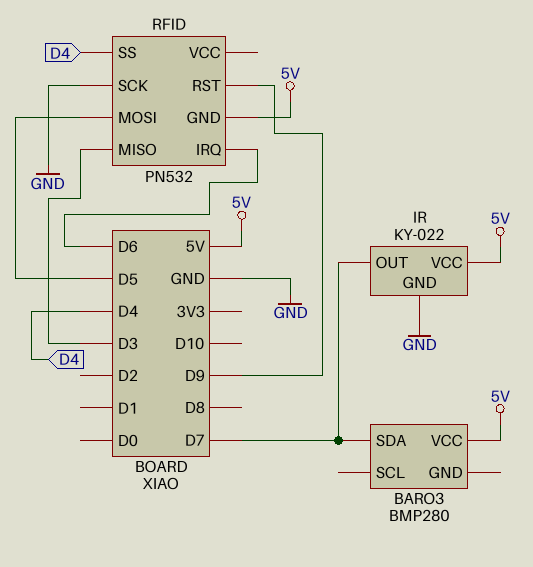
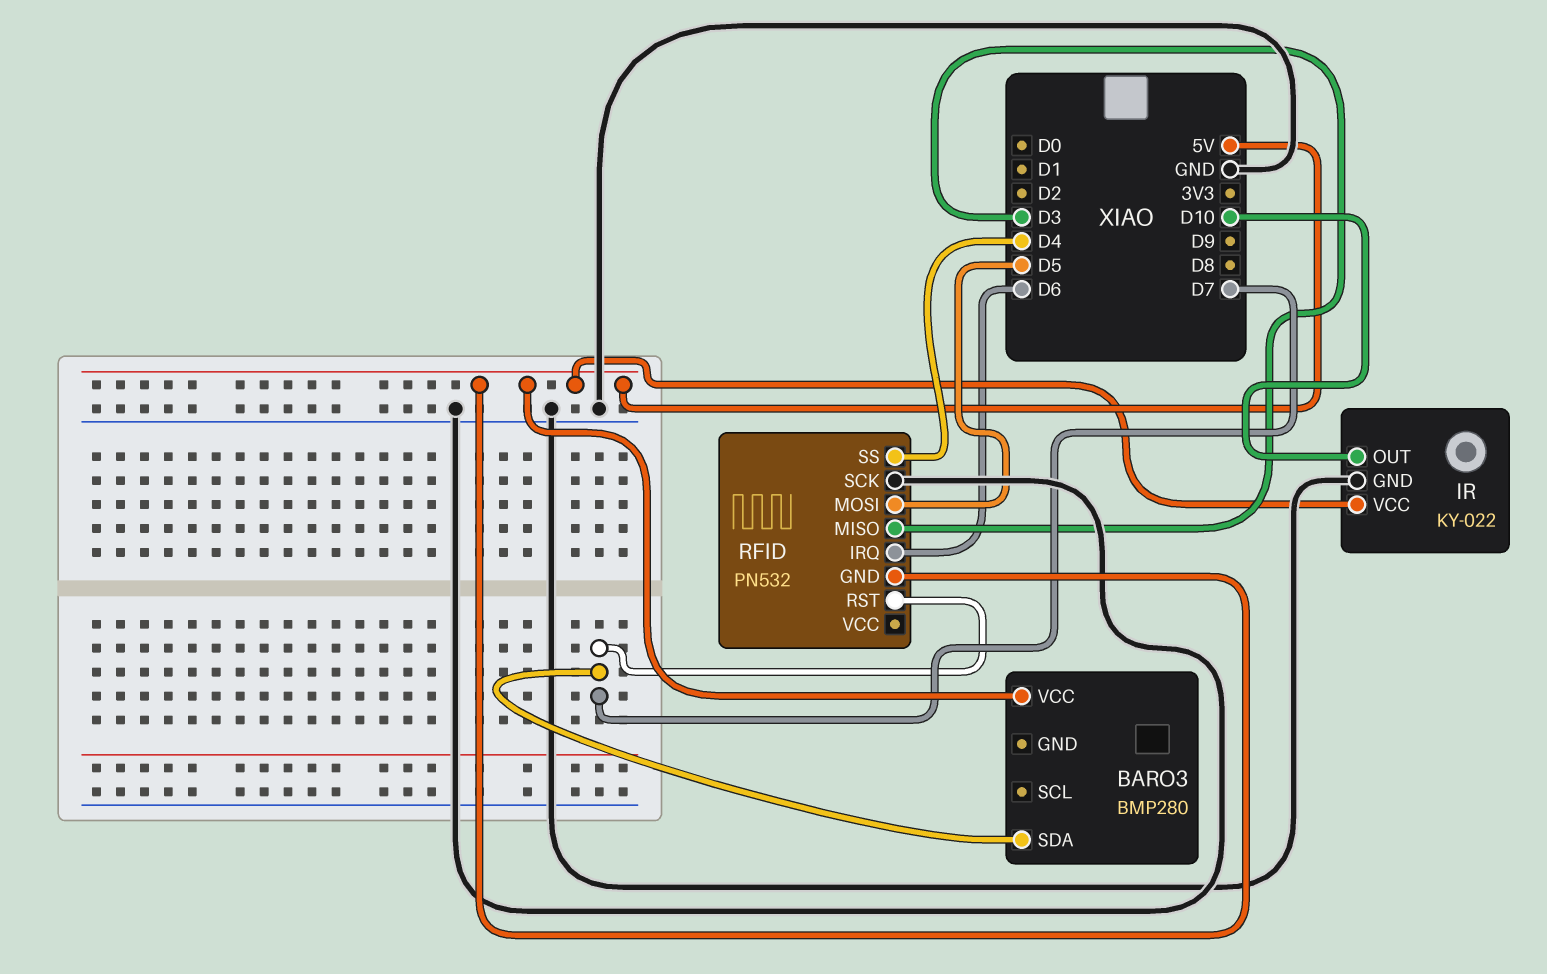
IR pin OUT: D7 -> D10
RFID pin RST: D9 -> D7

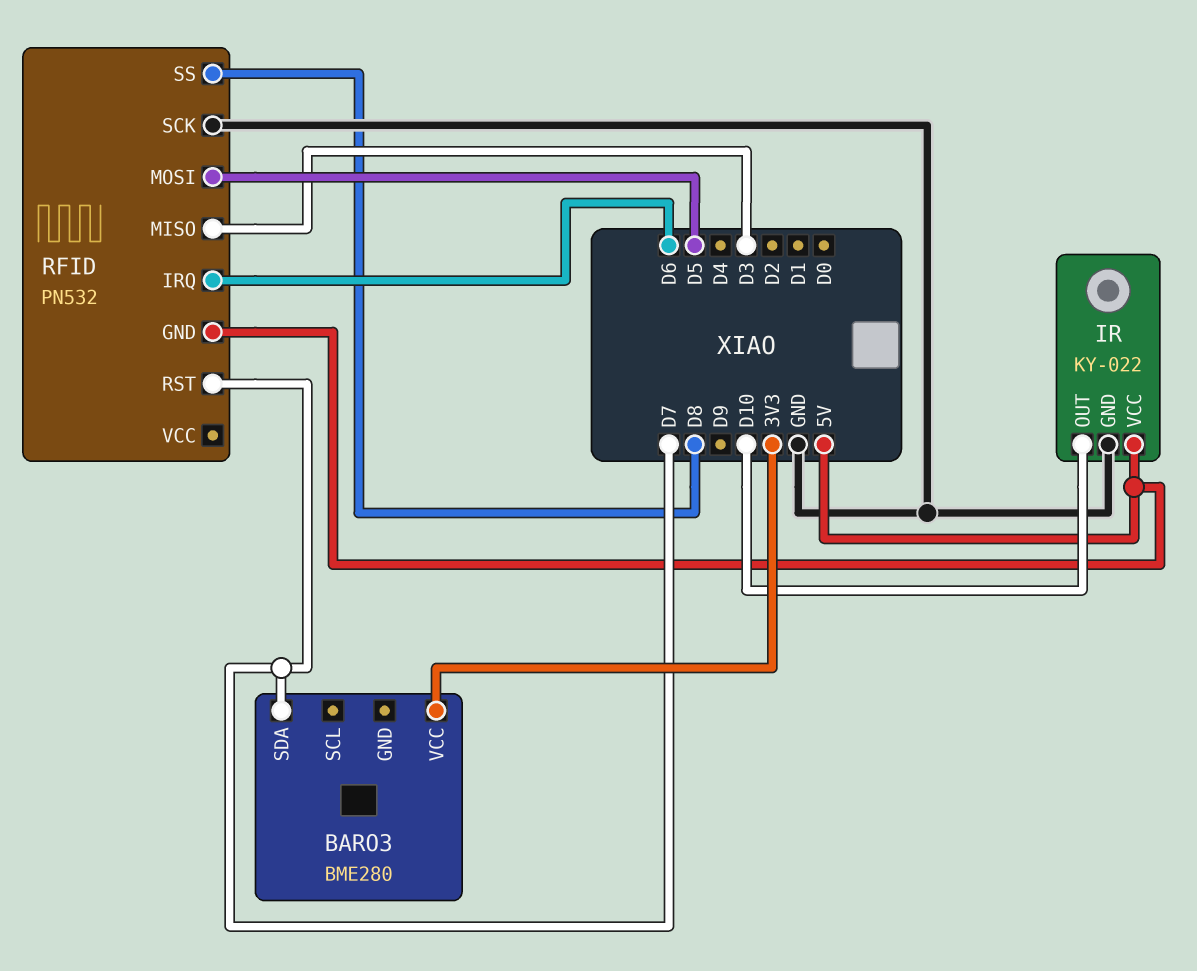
BARO3: BMP280 -> BME280
BARO3 pin VCC: 5V -> 3V3
RFID pin SS: D4 -> D8

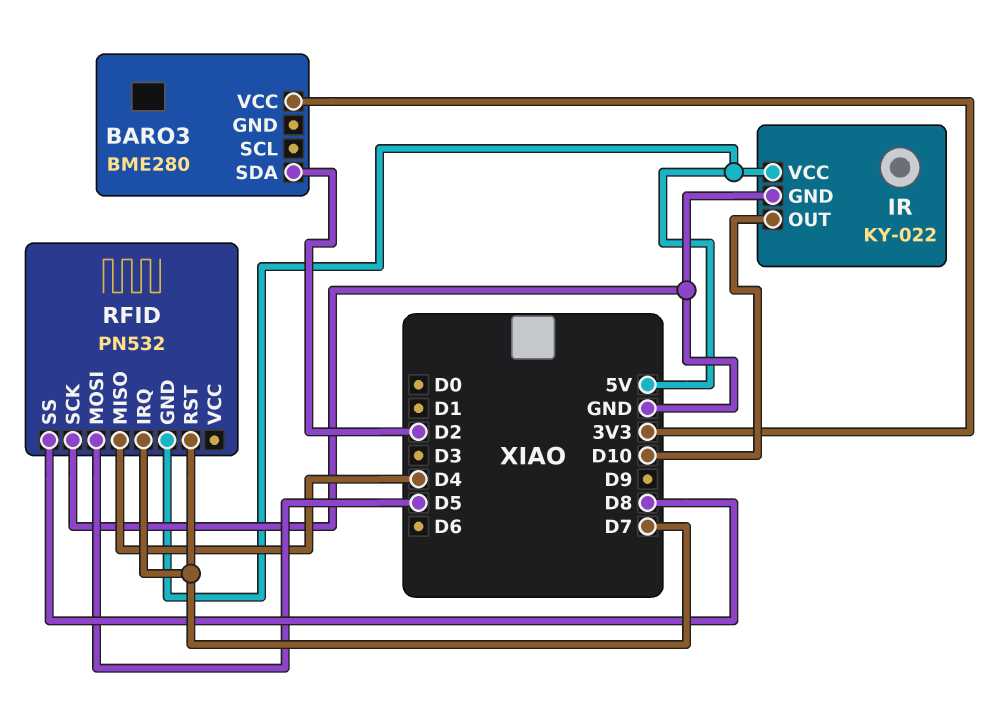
BARO3 pin SDA: D7 -> D2
RFID pin IRQ: D6 -> D7
RFID pin MISO: D3 -> D4

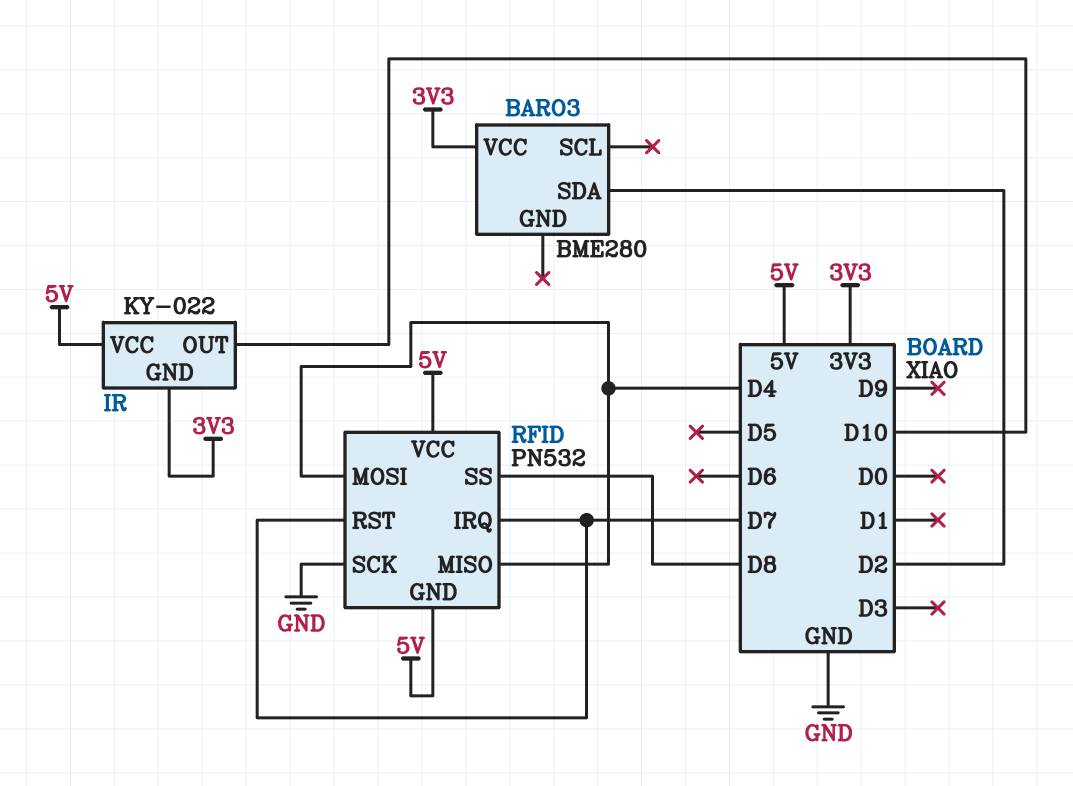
IR pin GND: GND -> 3V3
RFID pin MOSI: D5 -> D4
RFID pin VCC: none -> 5V

